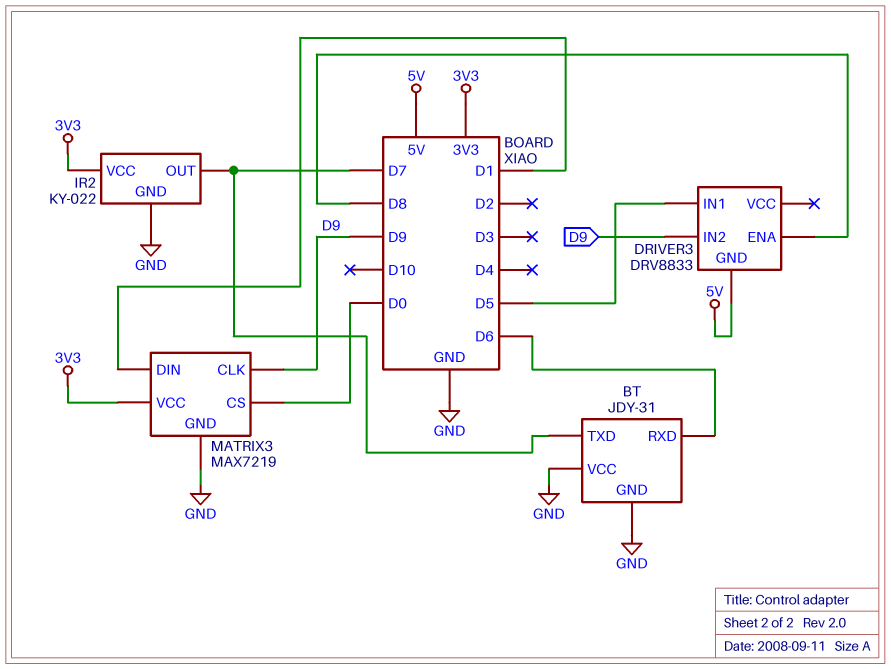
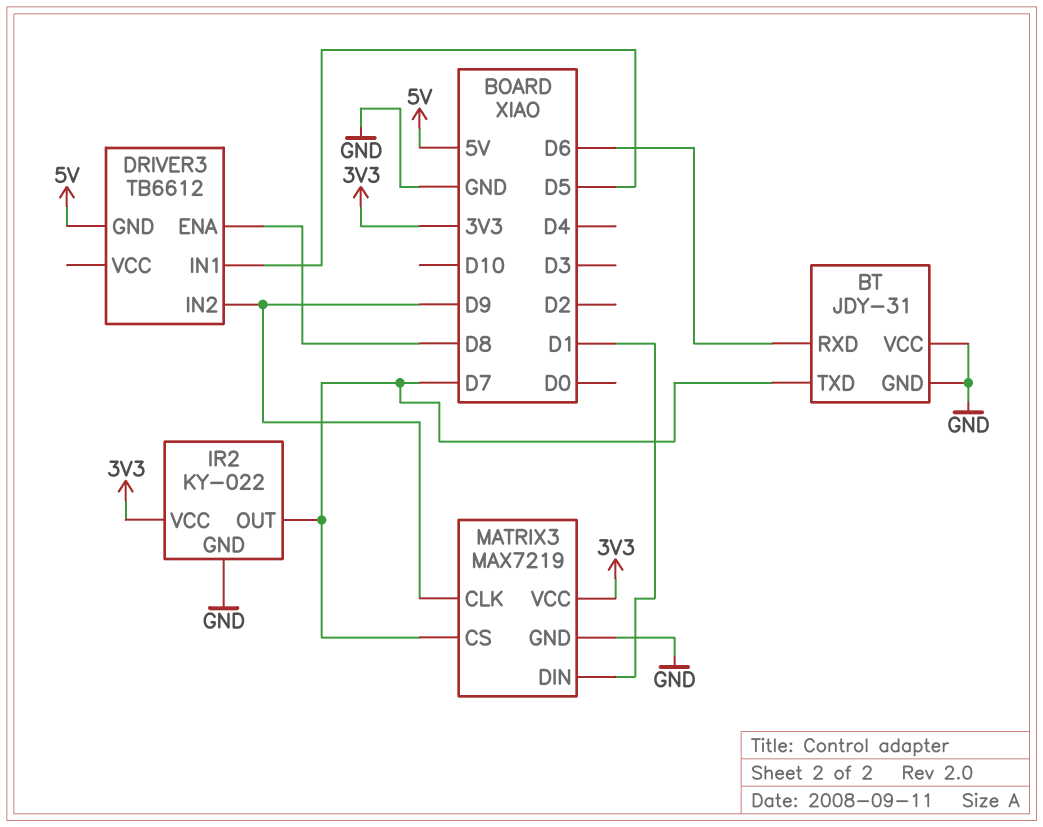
DRIVER3: DRV8833 -> TB6612
MATRIX3 pin CS: D0 -> D7

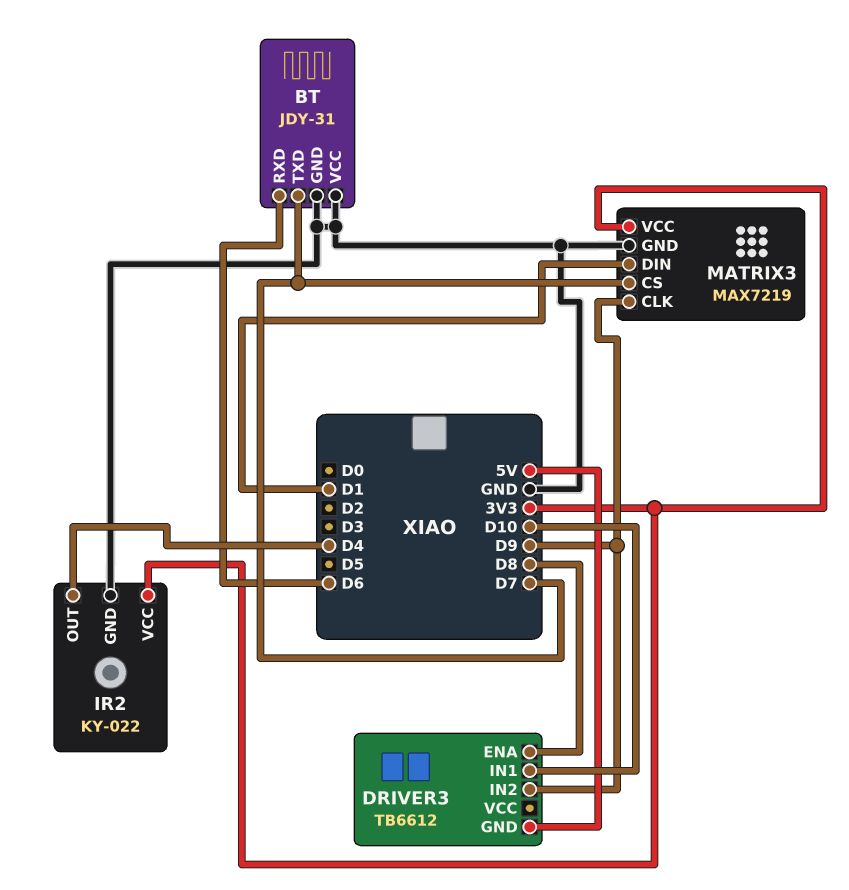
DRIVER3 pin IN1: D5 -> D10
IR2 pin OUT: D7 -> D4

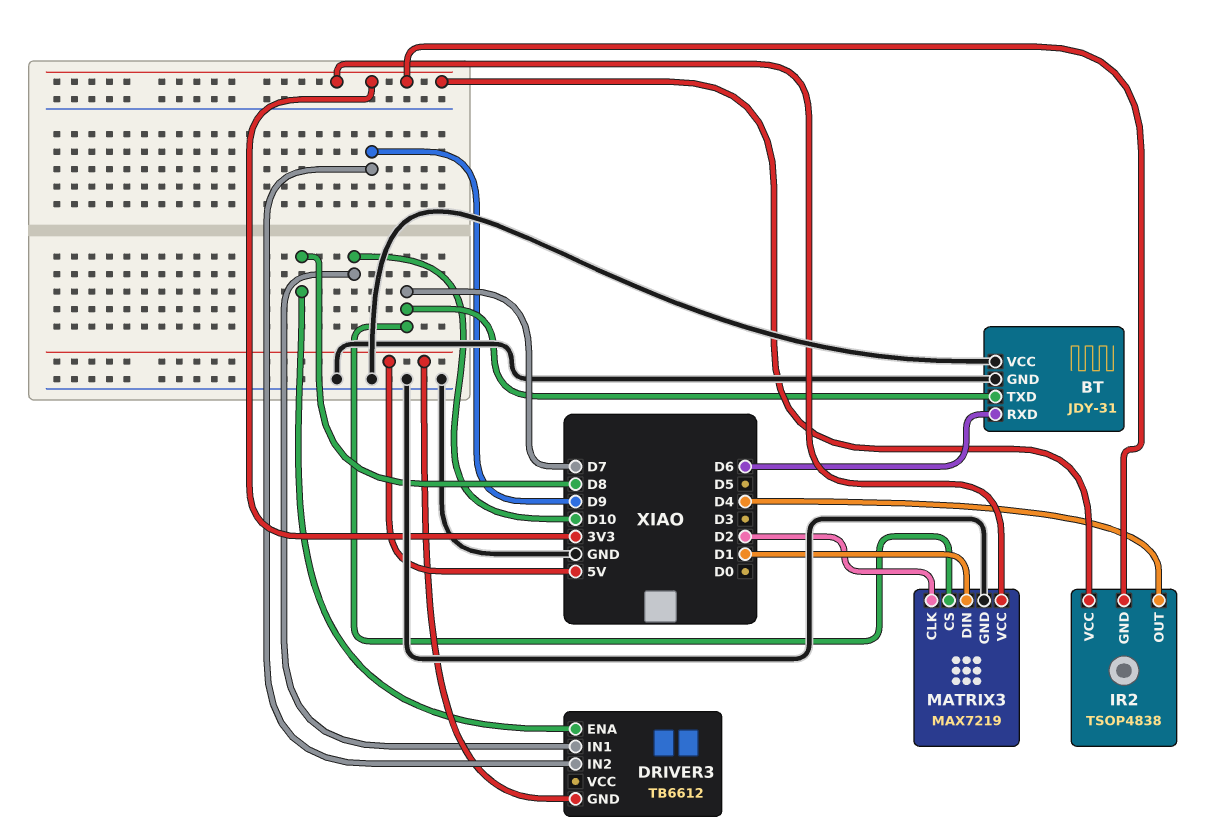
IR2: KY-022 -> TSOP4838
IR2 pin GND: GND -> 3V3
MATRIX3 pin CLK: D9 -> D2

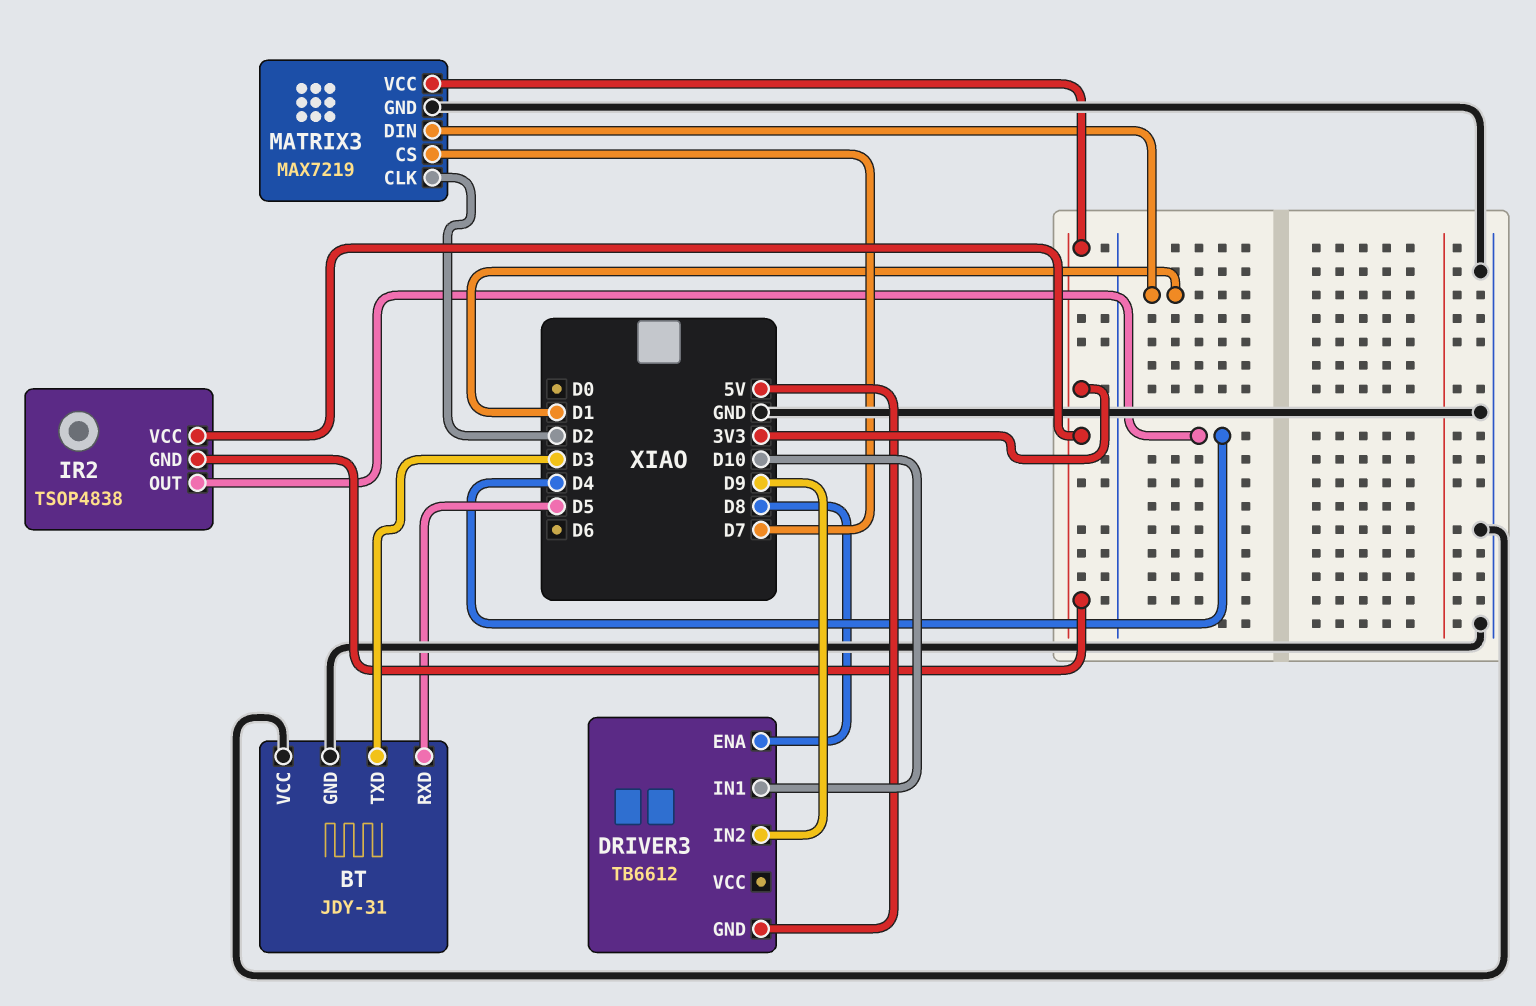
BT pin RXD: D6 -> D5
BT pin TXD: D7 -> D3

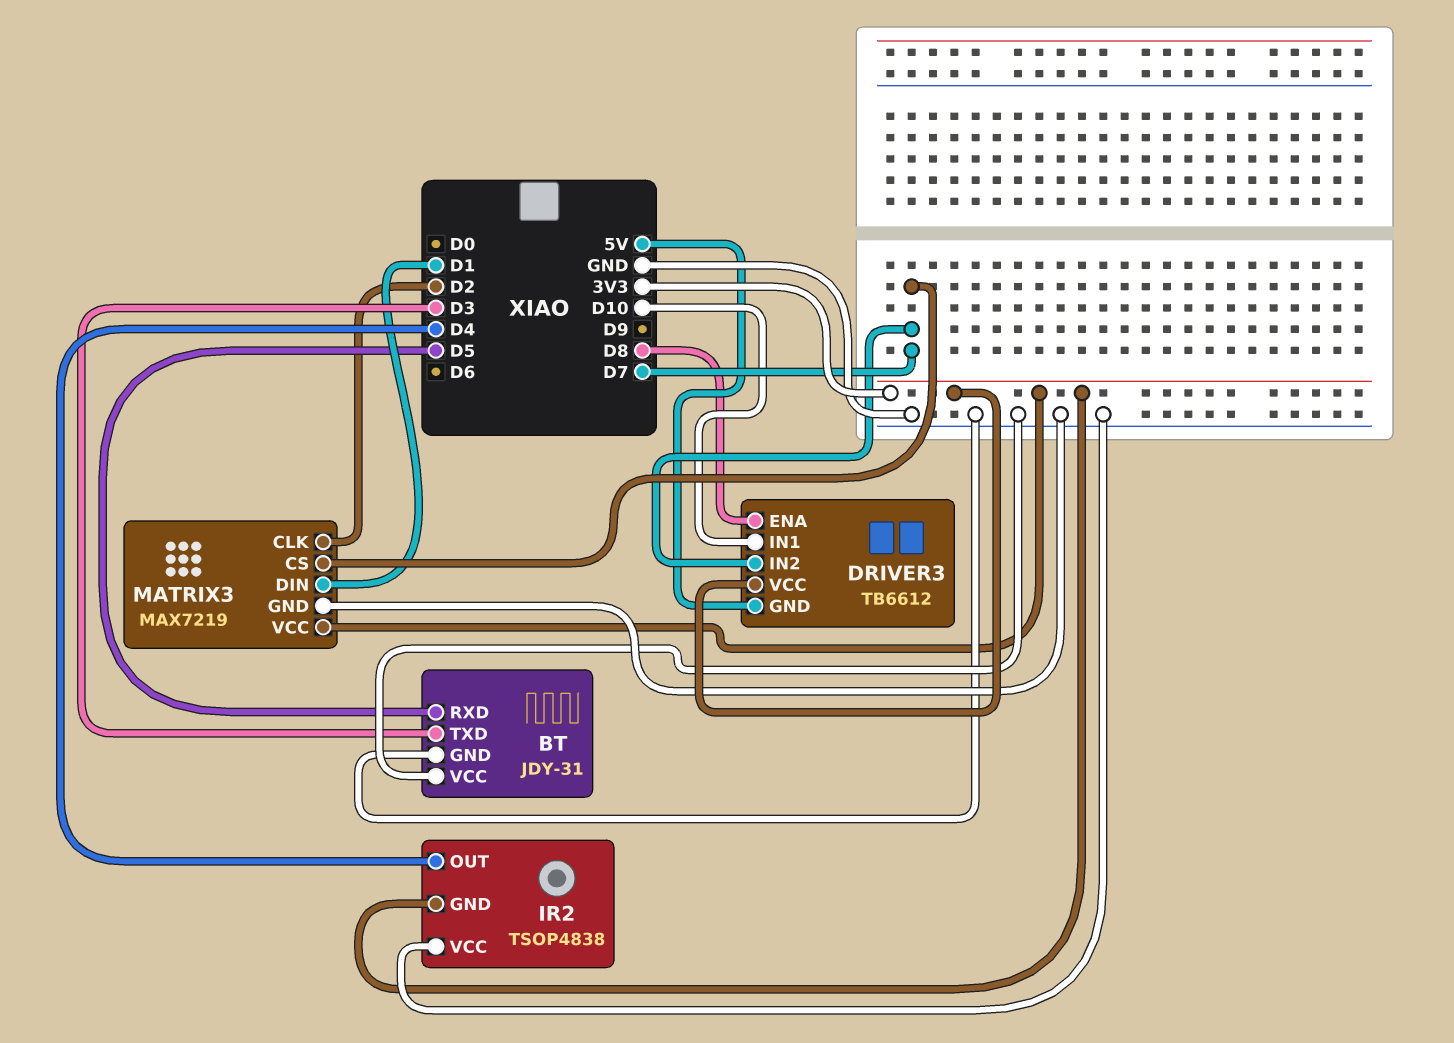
DRIVER3 pin IN2: D9 -> D7
DRIVER3 pin VCC: none -> 3V3
IR2 pin VCC: 3V3 -> GND

